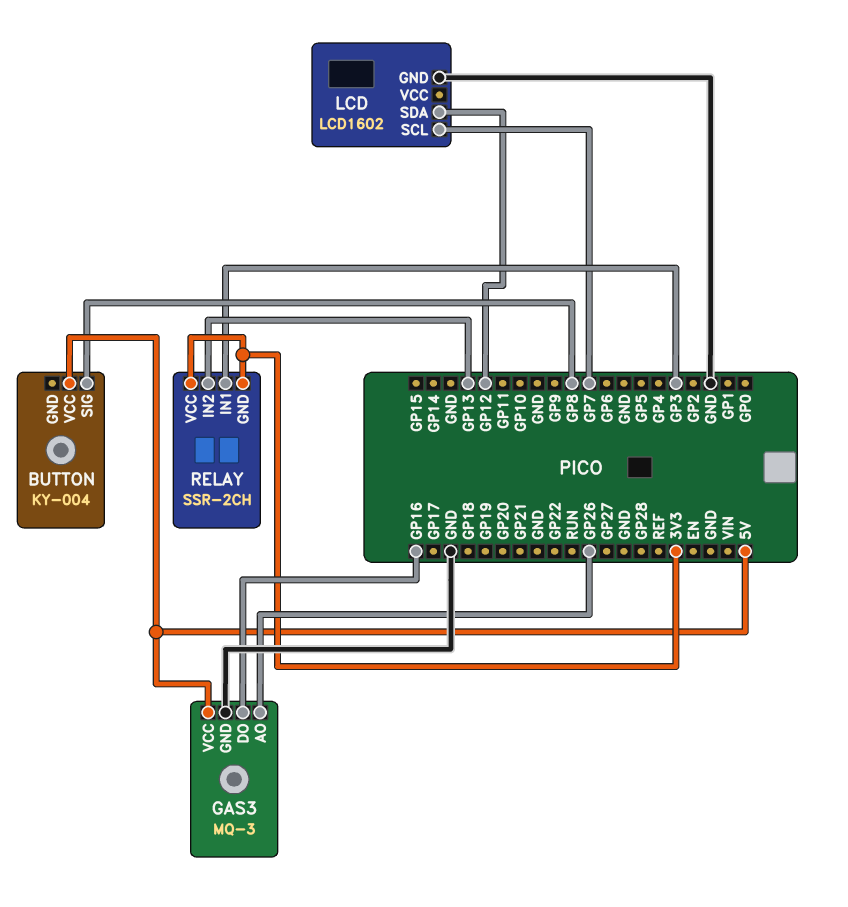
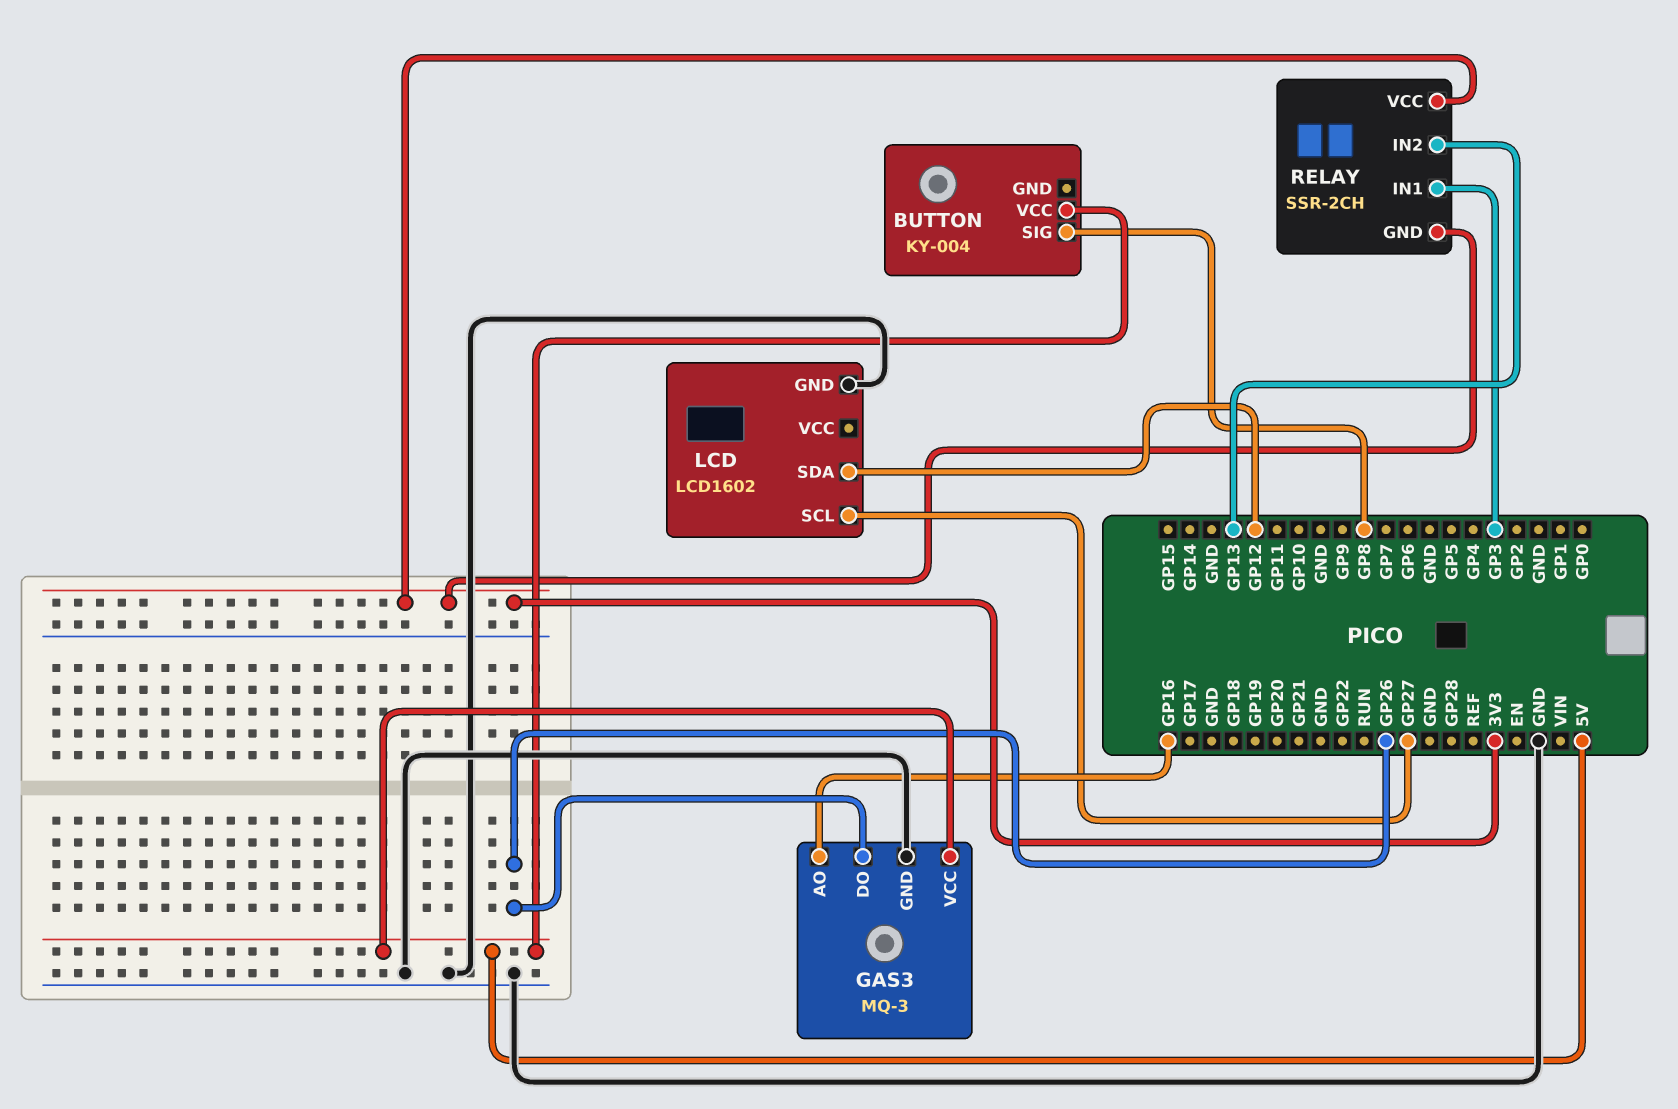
GAS3 pin AO: GP26 -> GP16
GAS3 pin DO: GP16 -> GP26
LCD pin SCL: GP7 -> GP27

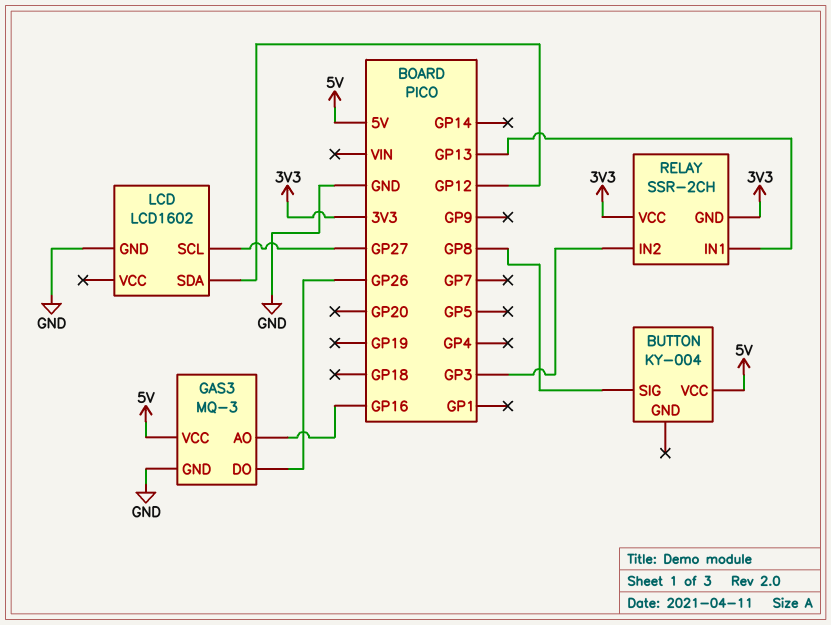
RELAY pin IN1: GP3 -> GP13
RELAY pin IN2: GP13 -> GP3

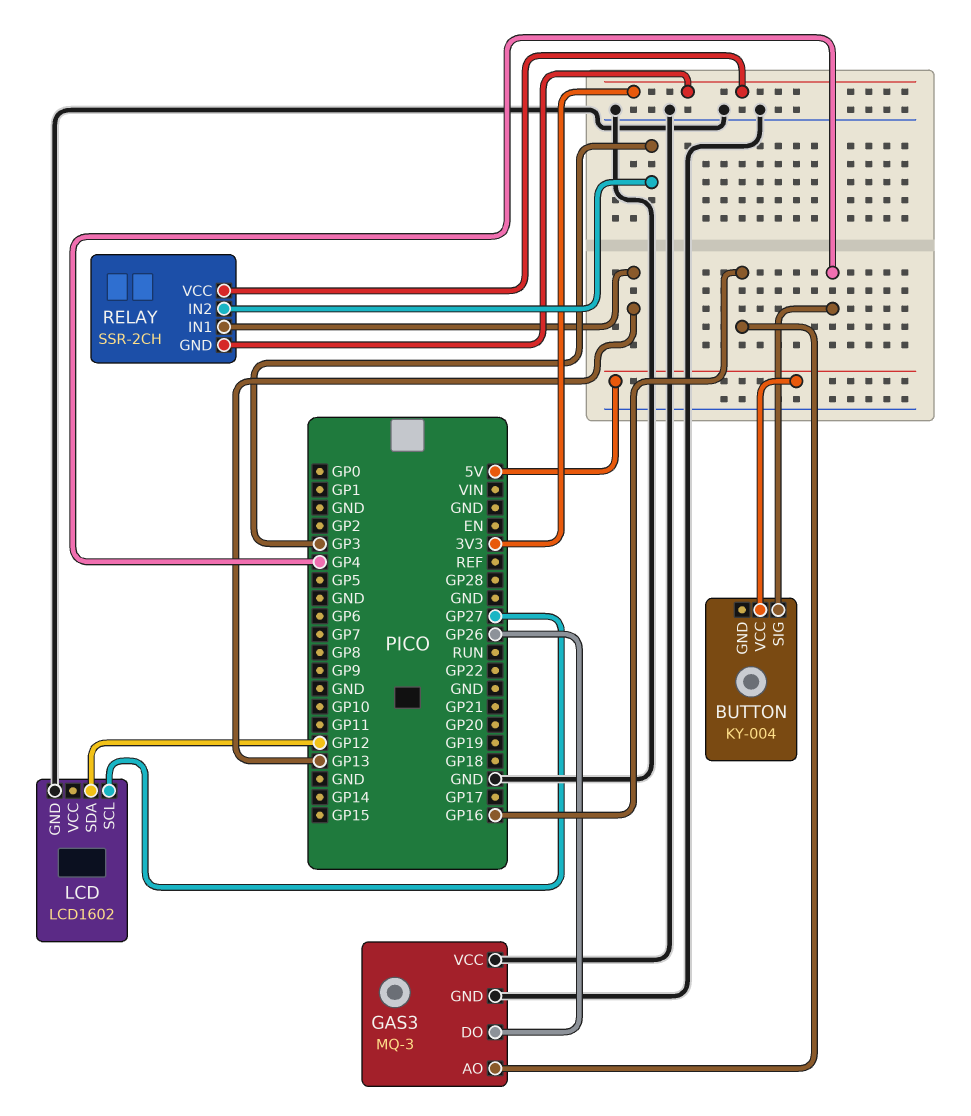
BUTTON pin SIG: GP8 -> GP4
GAS3 pin VCC: 5V -> GND

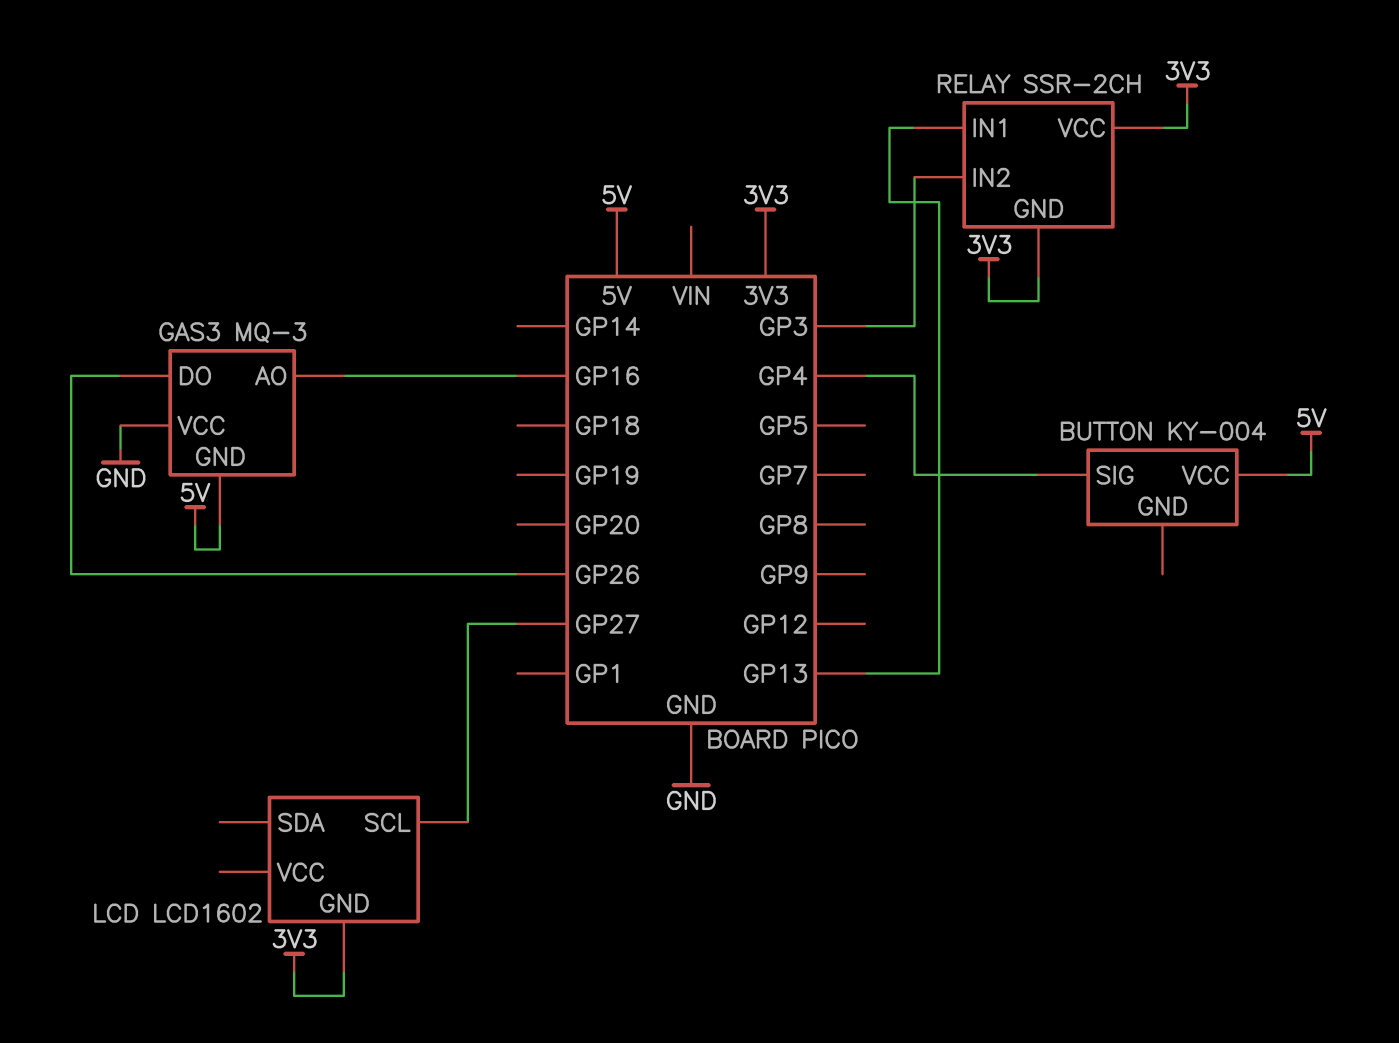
GAS3 pin GND: GND -> 5V
LCD pin GND: GND -> 3V3
LCD pin SDA: GP12 -> none

